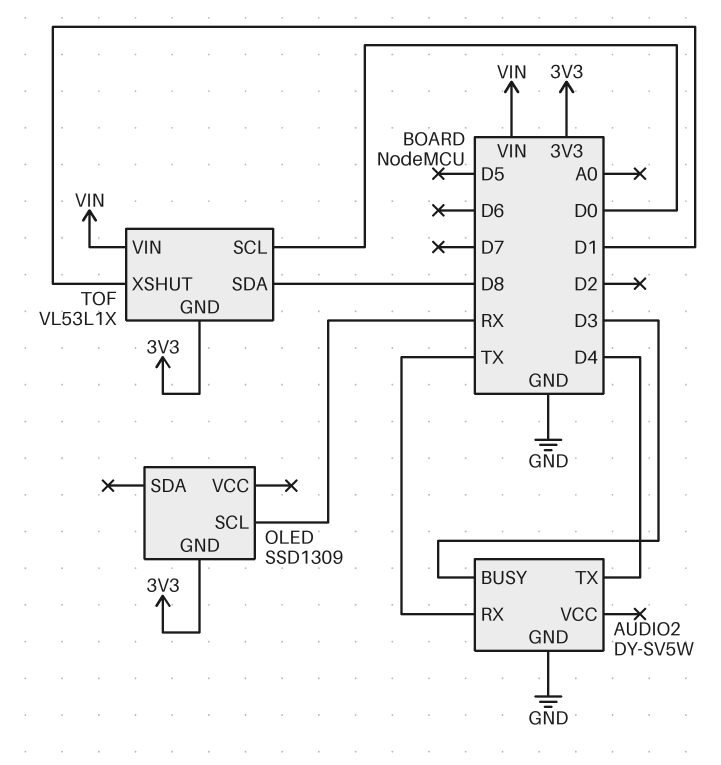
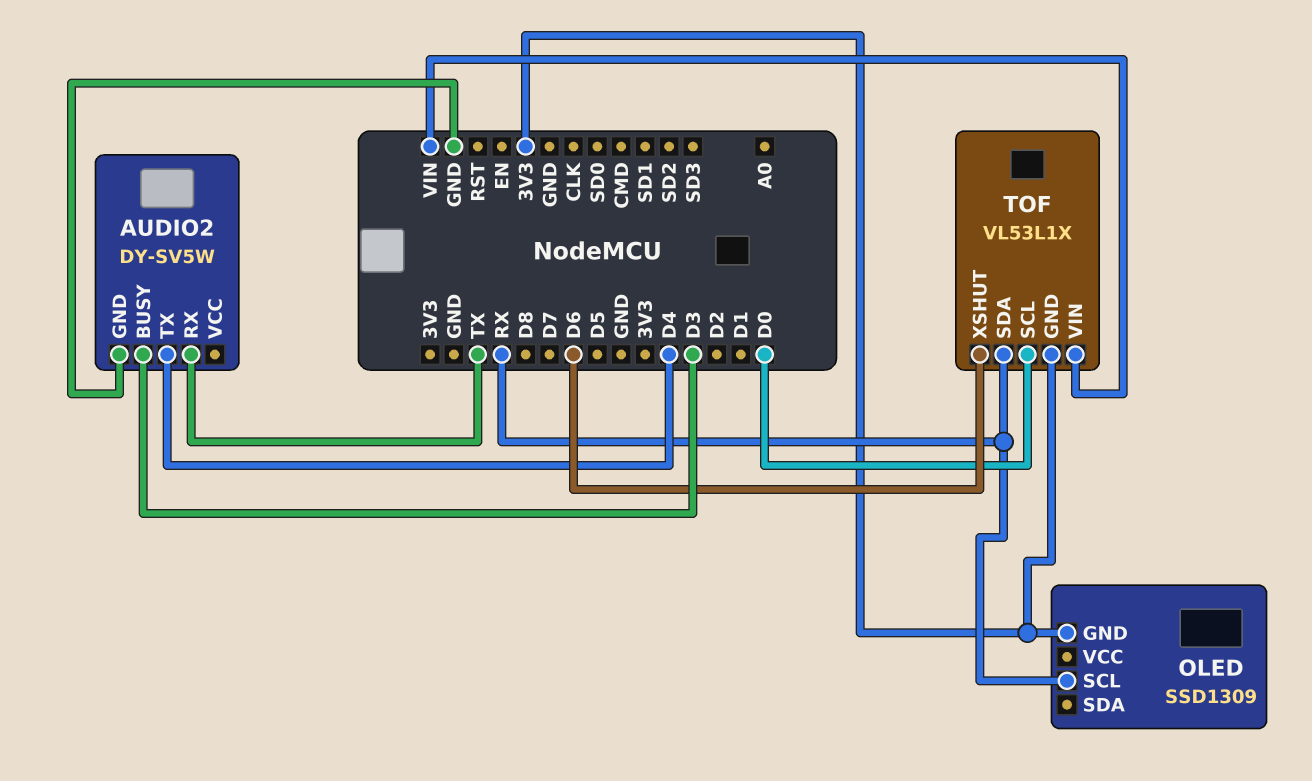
TOF pin SDA: D8 -> RX
TOF pin XSHUT: D1 -> D6

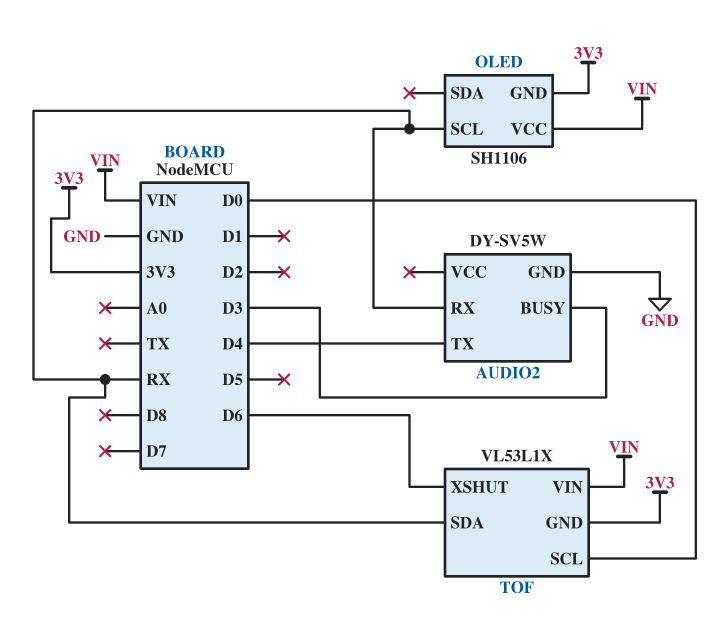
AUDIO2 pin RX: TX -> RX
OLED: SSD1309 -> SH1106
OLED pin VCC: none -> VIN

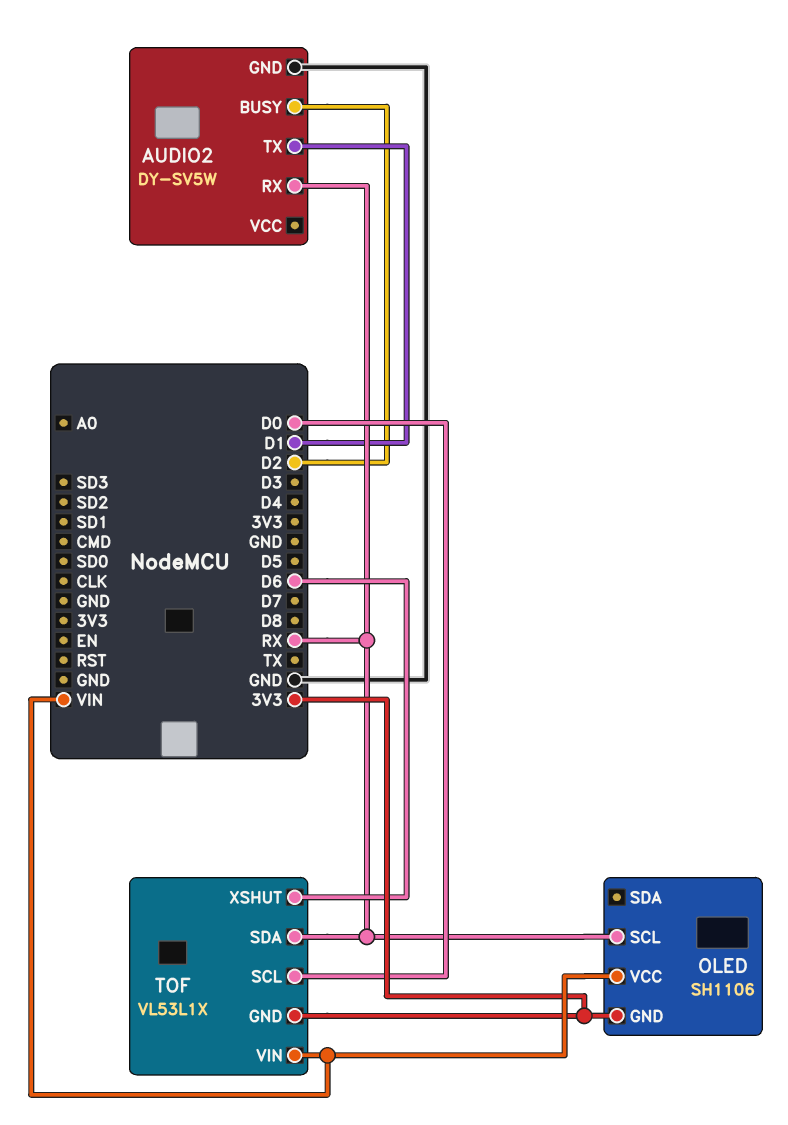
AUDIO2 pin BUSY: D3 -> D2
AUDIO2 pin TX: D4 -> D1

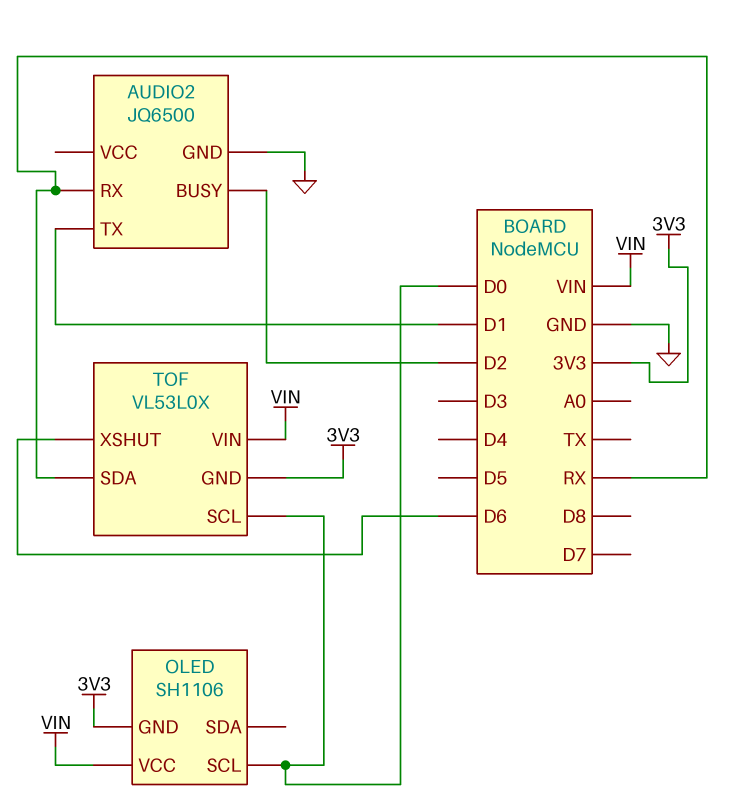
AUDIO2: DY-SV5W -> JQ6500
OLED pin SCL: RX -> D0
TOF: VL53L1X -> VL53L0X

